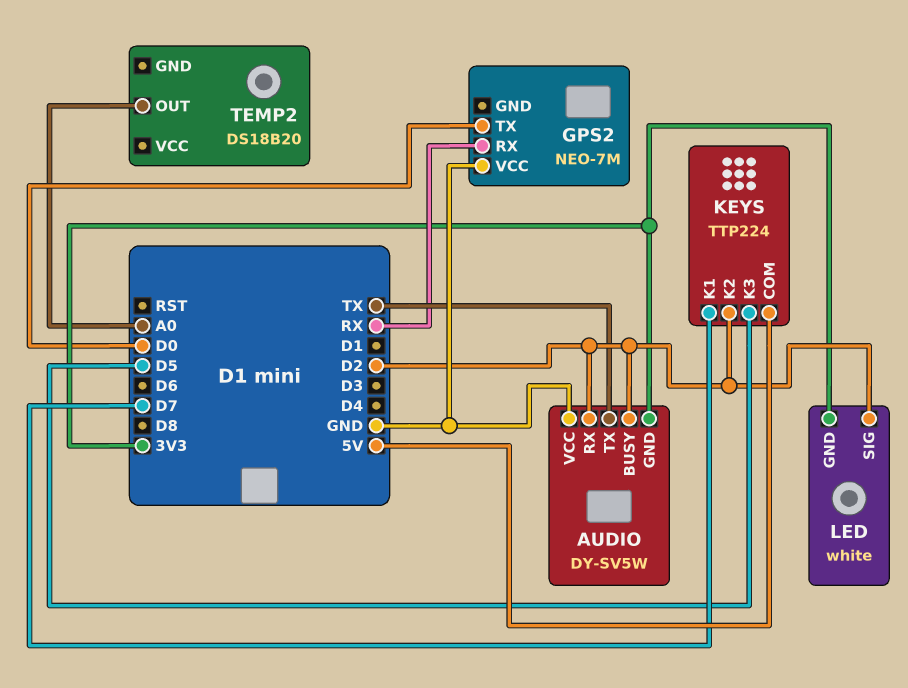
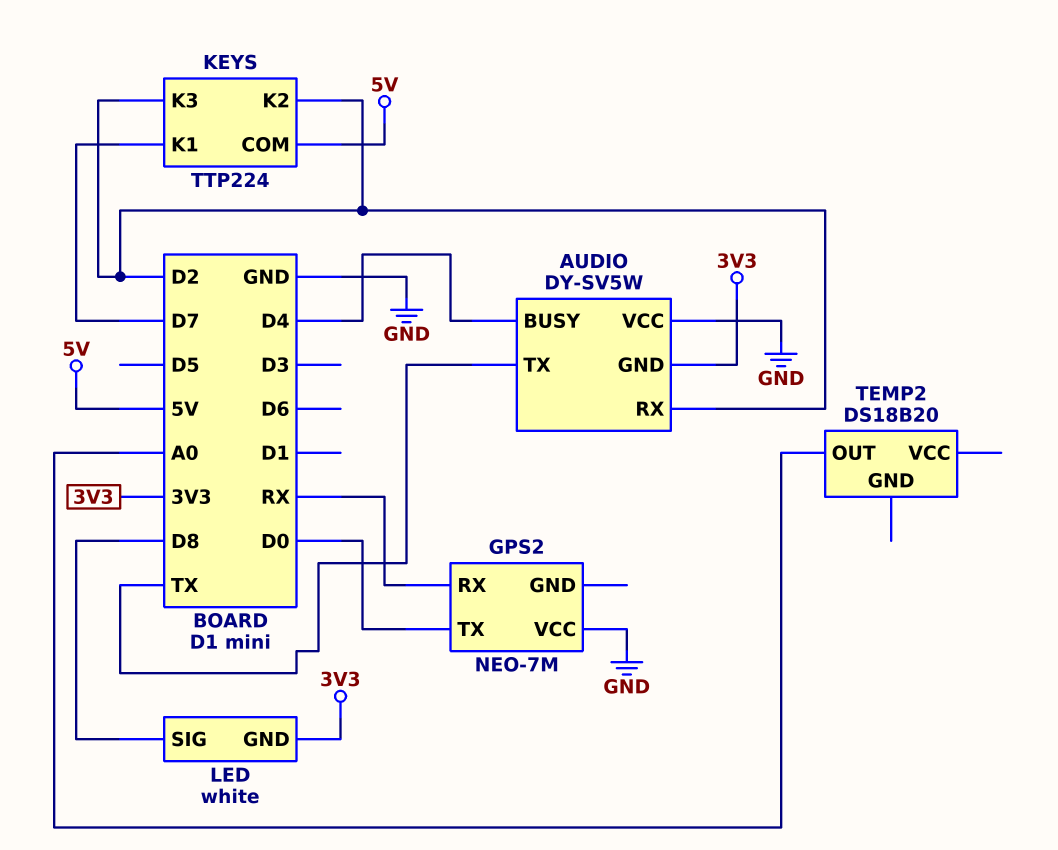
AUDIO pin BUSY: D2 -> D4
KEYS pin K3: D5 -> D2
LED pin SIG: D2 -> D8

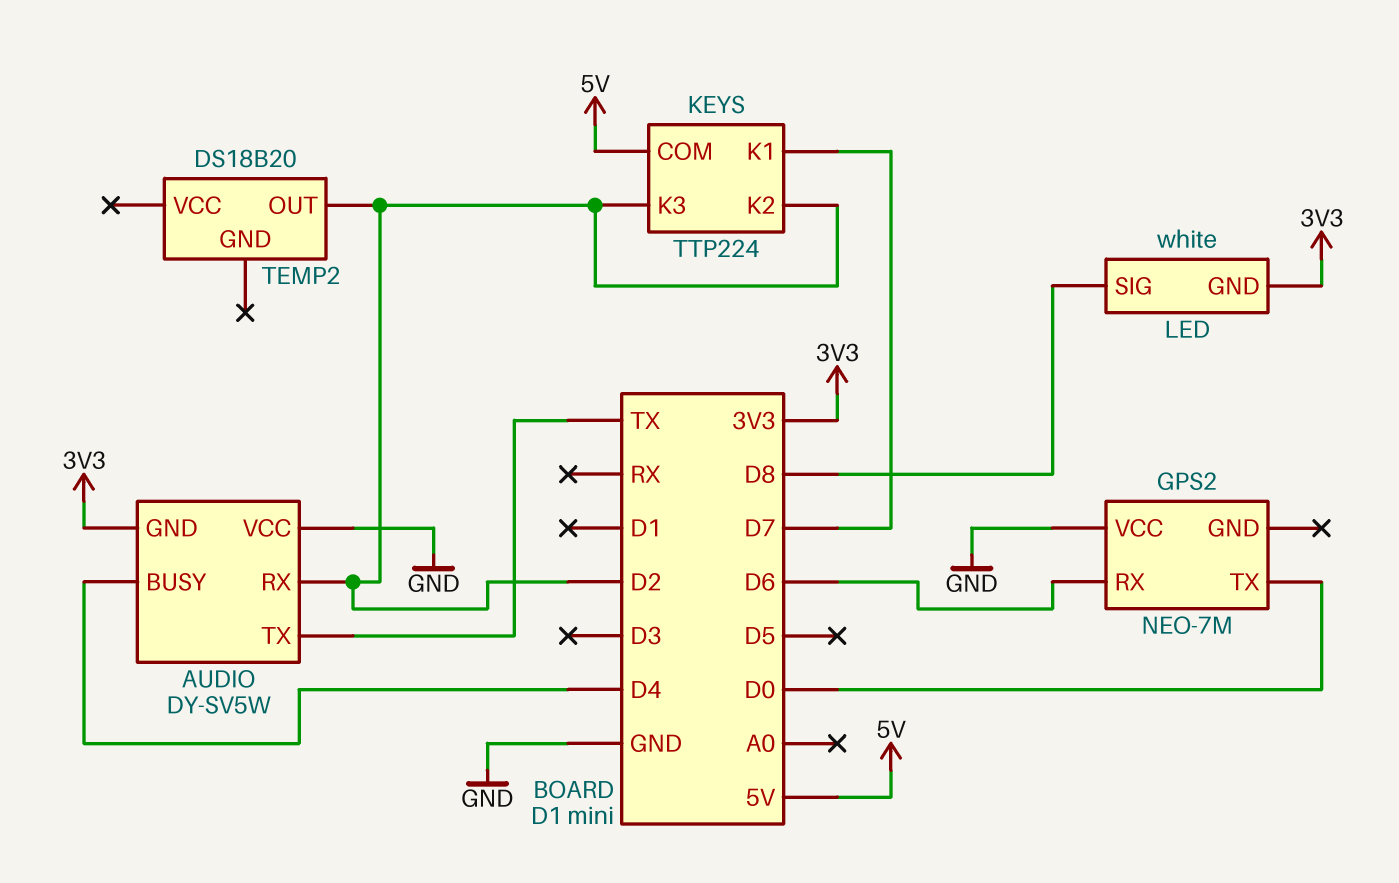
GPS2 pin RX: RX -> D6
TEMP2 pin OUT: A0 -> D2

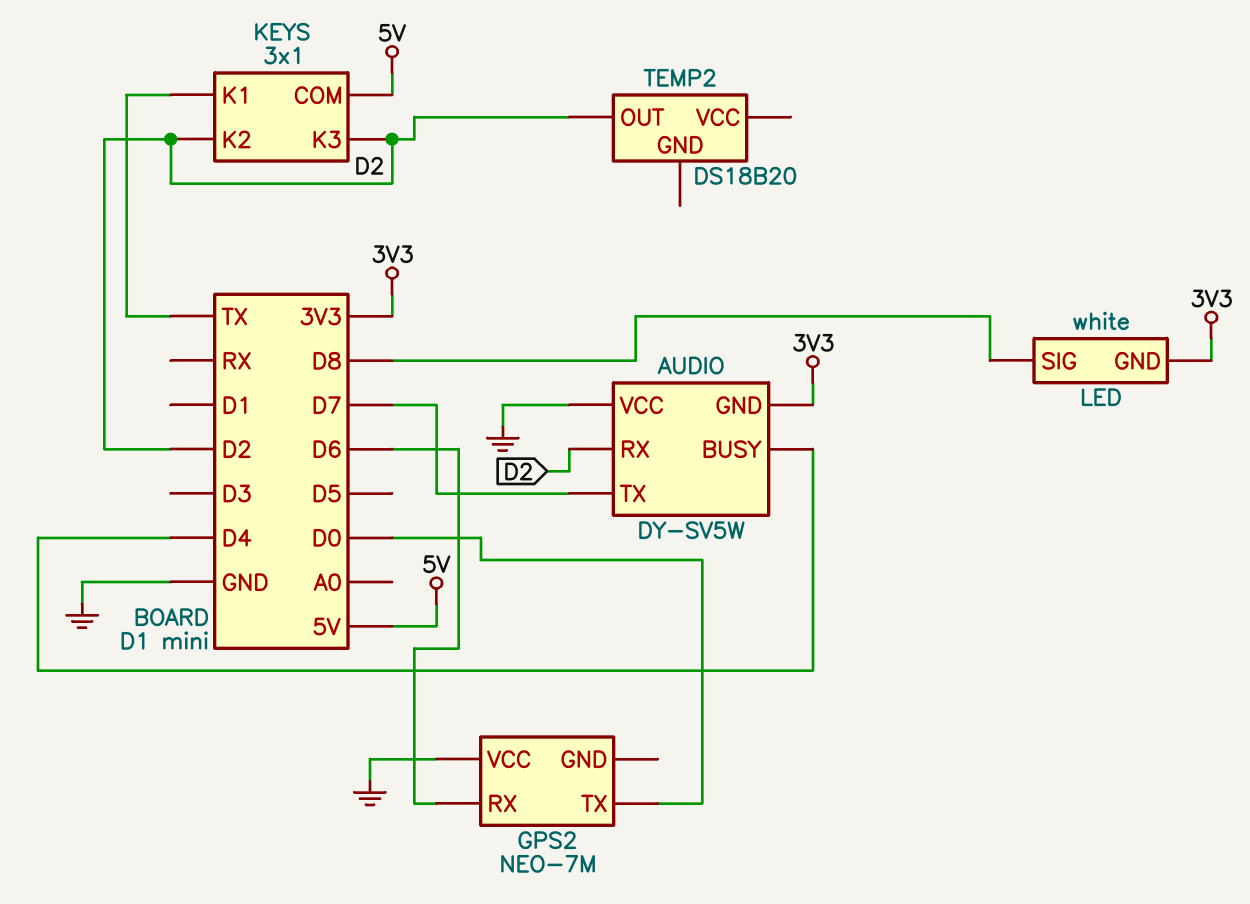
AUDIO pin TX: TX -> D7
KEYS: TTP224 -> 3x1
KEYS pin K1: D7 -> TX

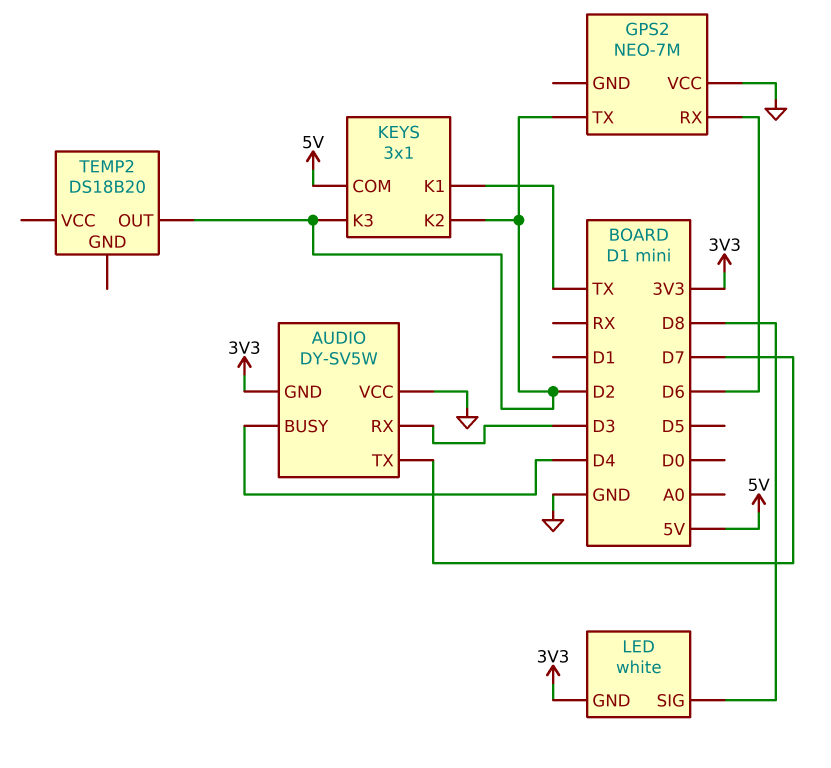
AUDIO pin RX: D2 -> D3
GPS2 pin TX: D0 -> D2

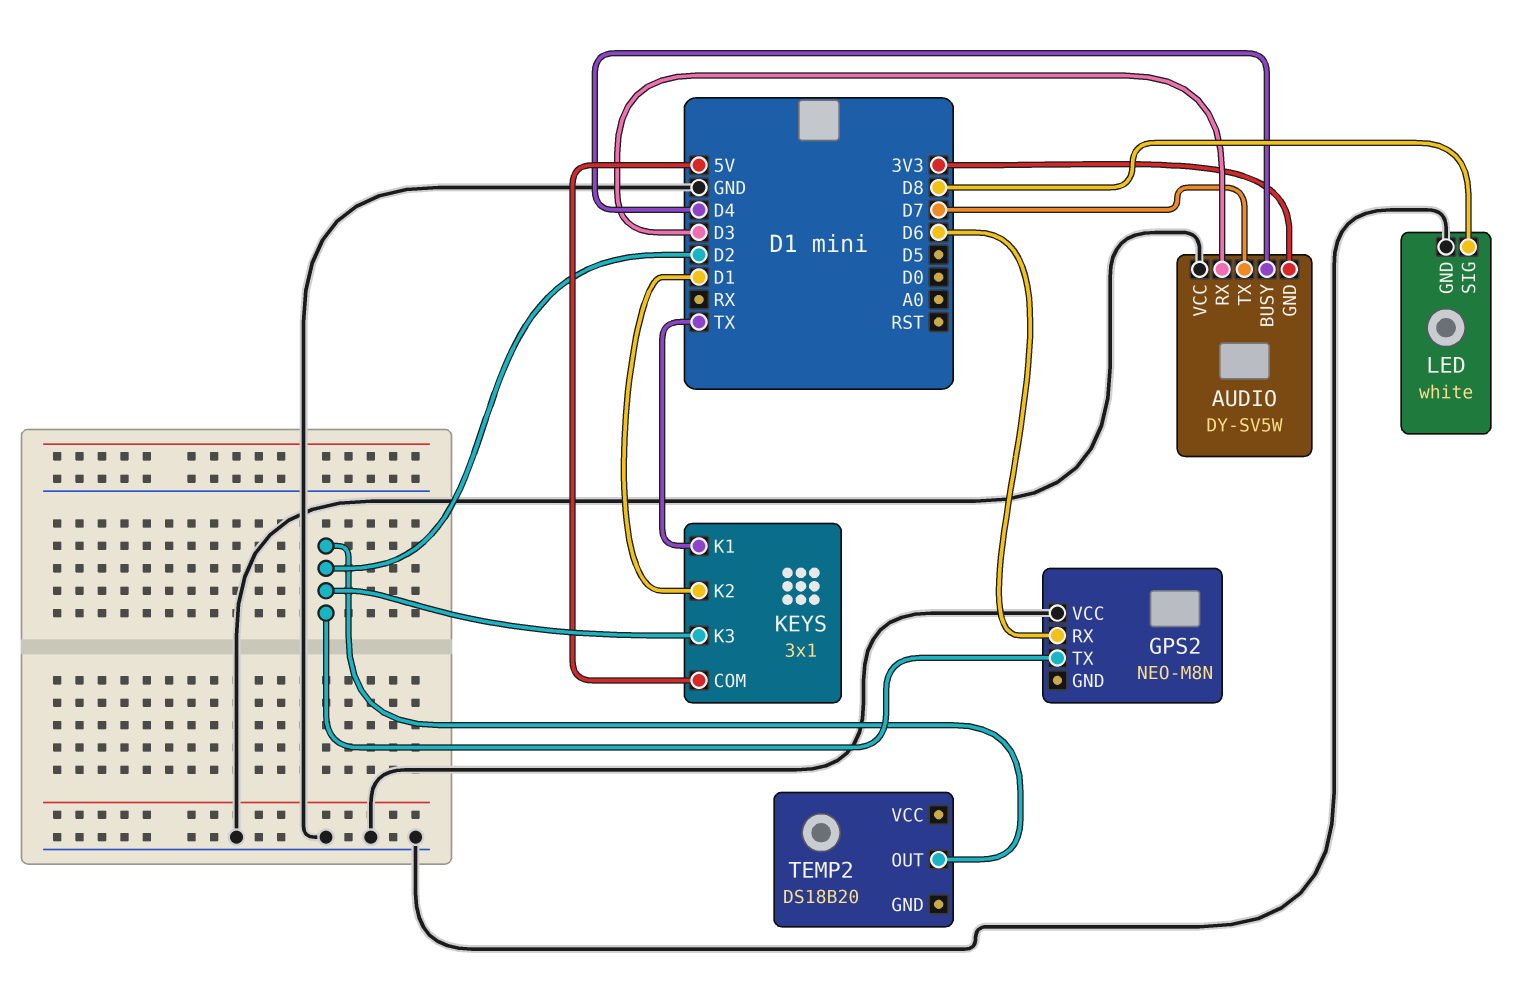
GPS2: NEO-7M -> NEO-M8N
KEYS pin K2: D2 -> D1
LED pin GND: 3V3 -> GND

